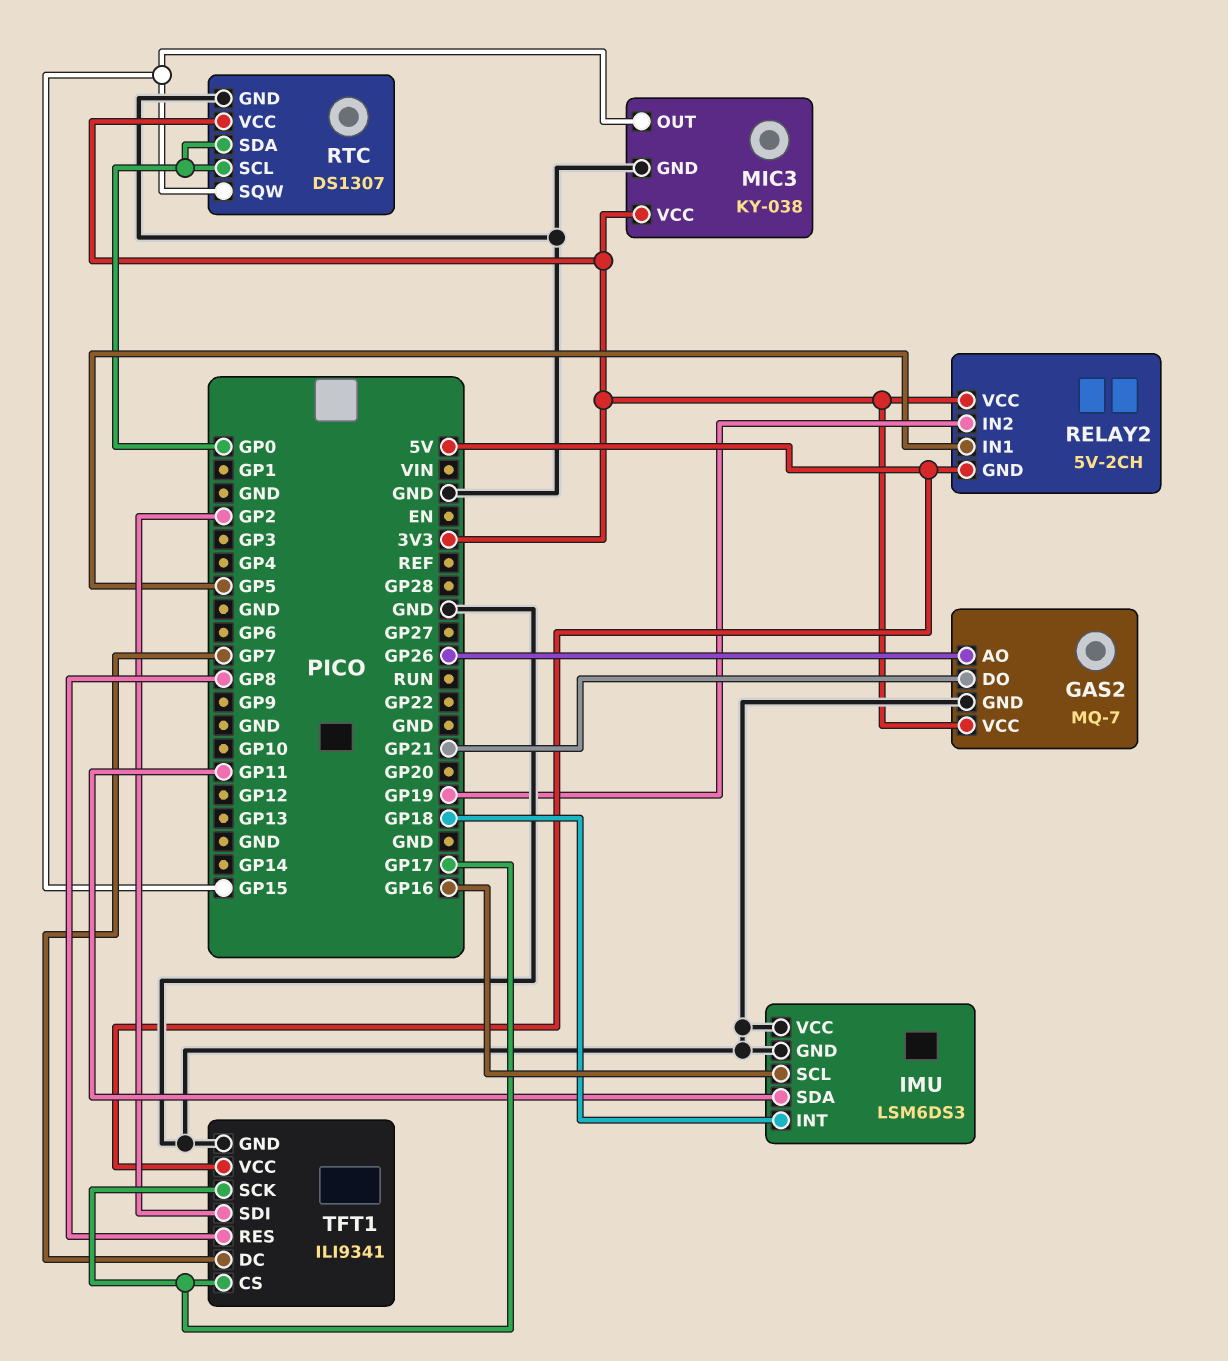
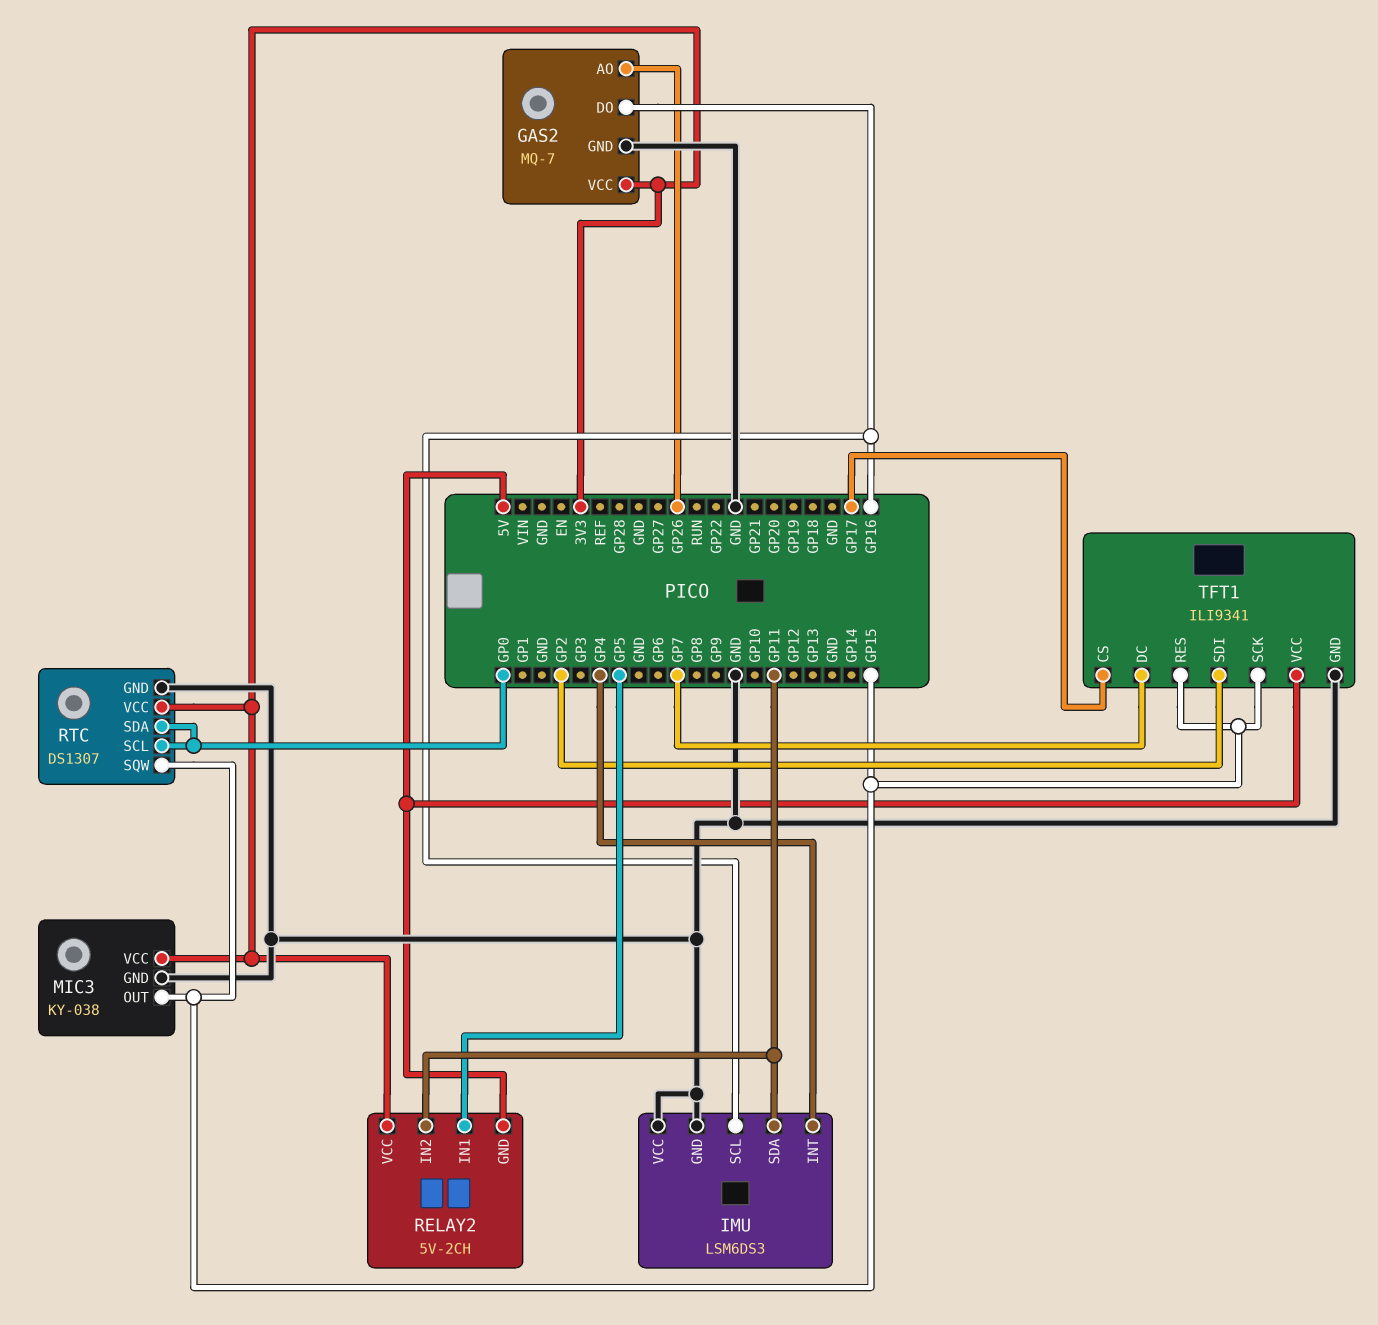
GAS2 pin DO: GP21 -> GP16
IMU pin INT: GP18 -> GP4
RELAY2 pin IN2: GP19 -> GP11
TFT1 pin RES: GP8 -> GP15
TFT1 pin SCK: GP17 -> GP15

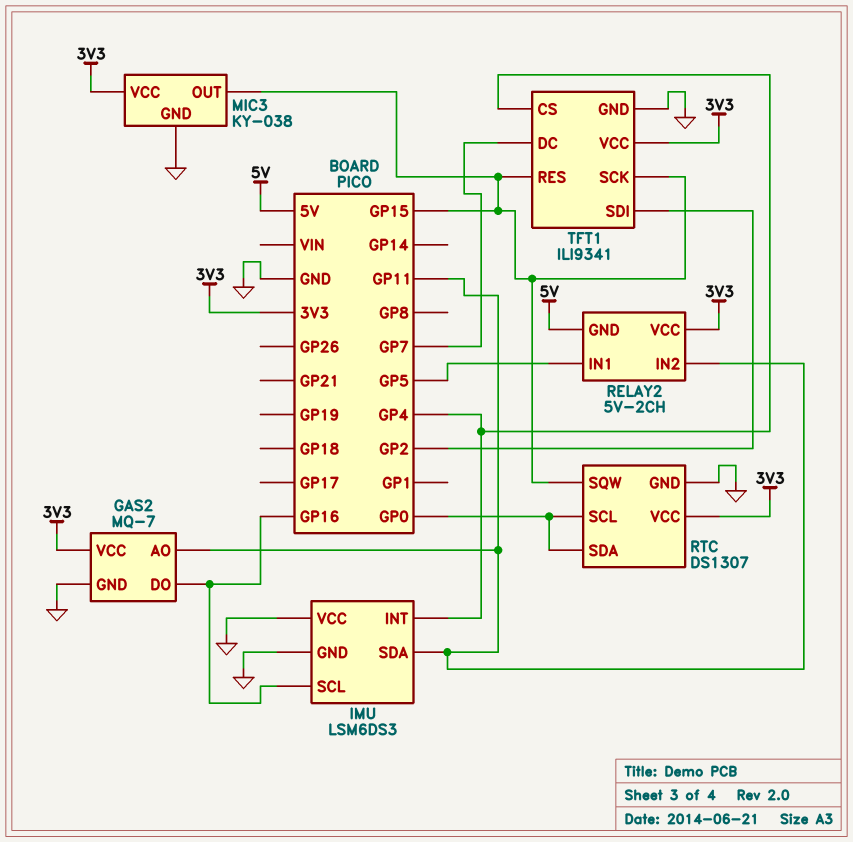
GAS2 pin AO: GP26 -> GP11
TFT1 pin CS: GP17 -> GP4
TFT1 pin VCC: 5V -> 3V3

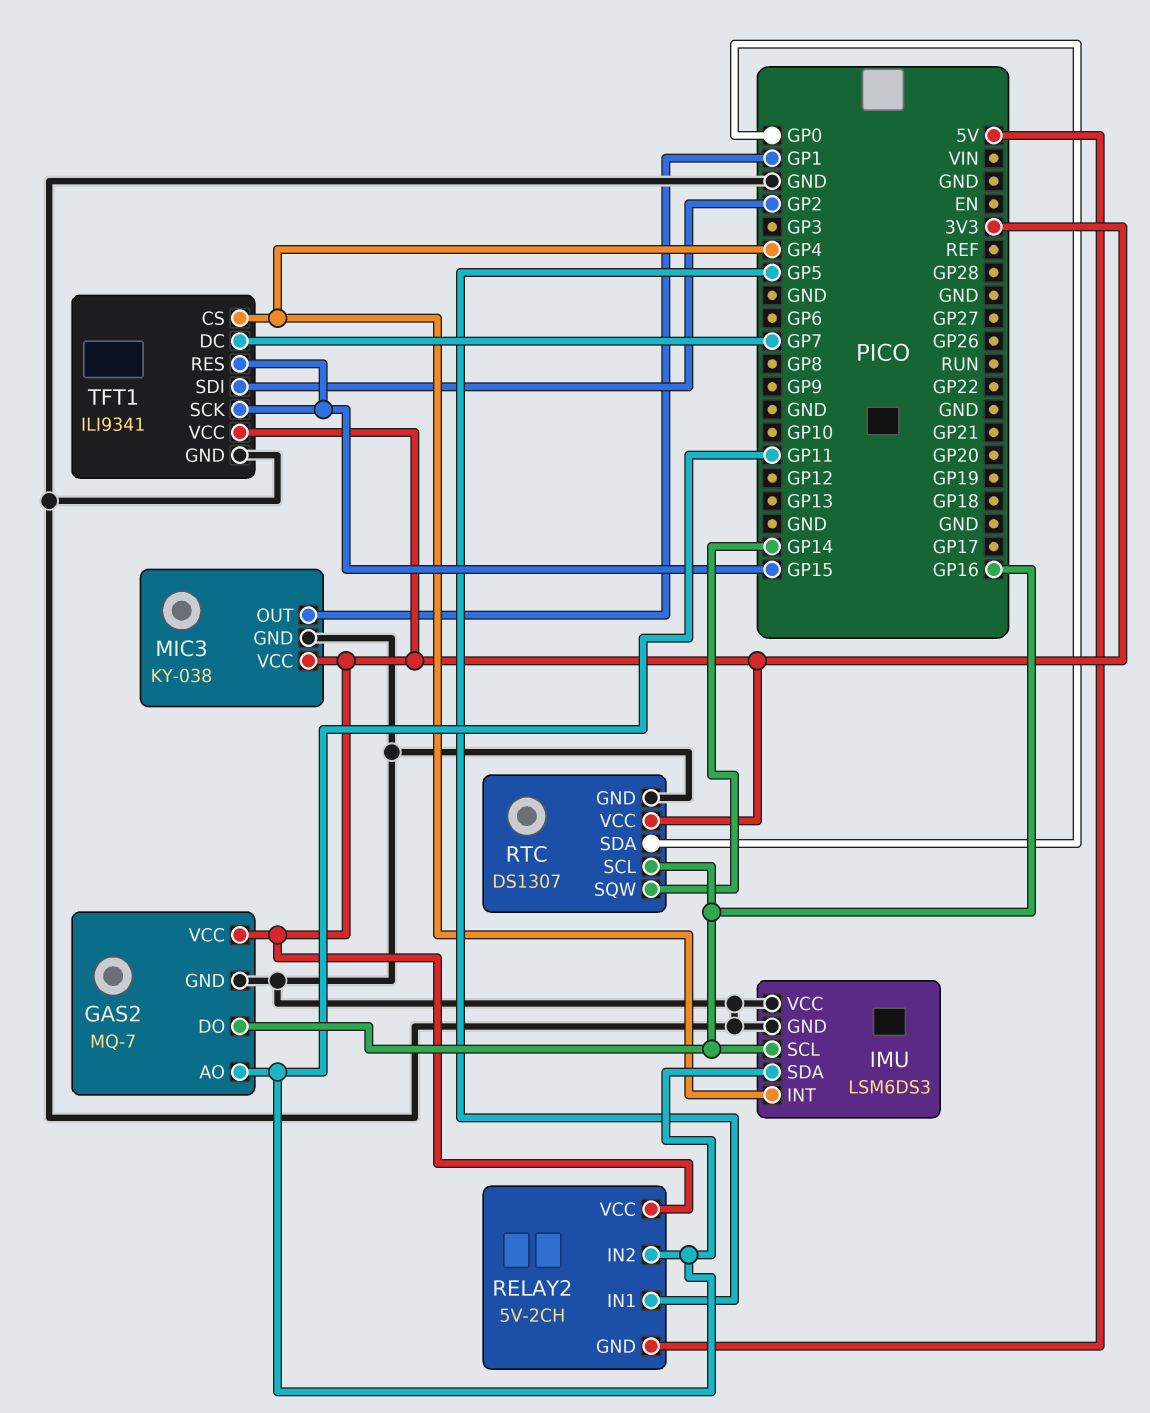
MIC3 pin OUT: GP15 -> GP1
RTC pin SCL: GP0 -> GP16
RTC pin SQW: GP15 -> GP14

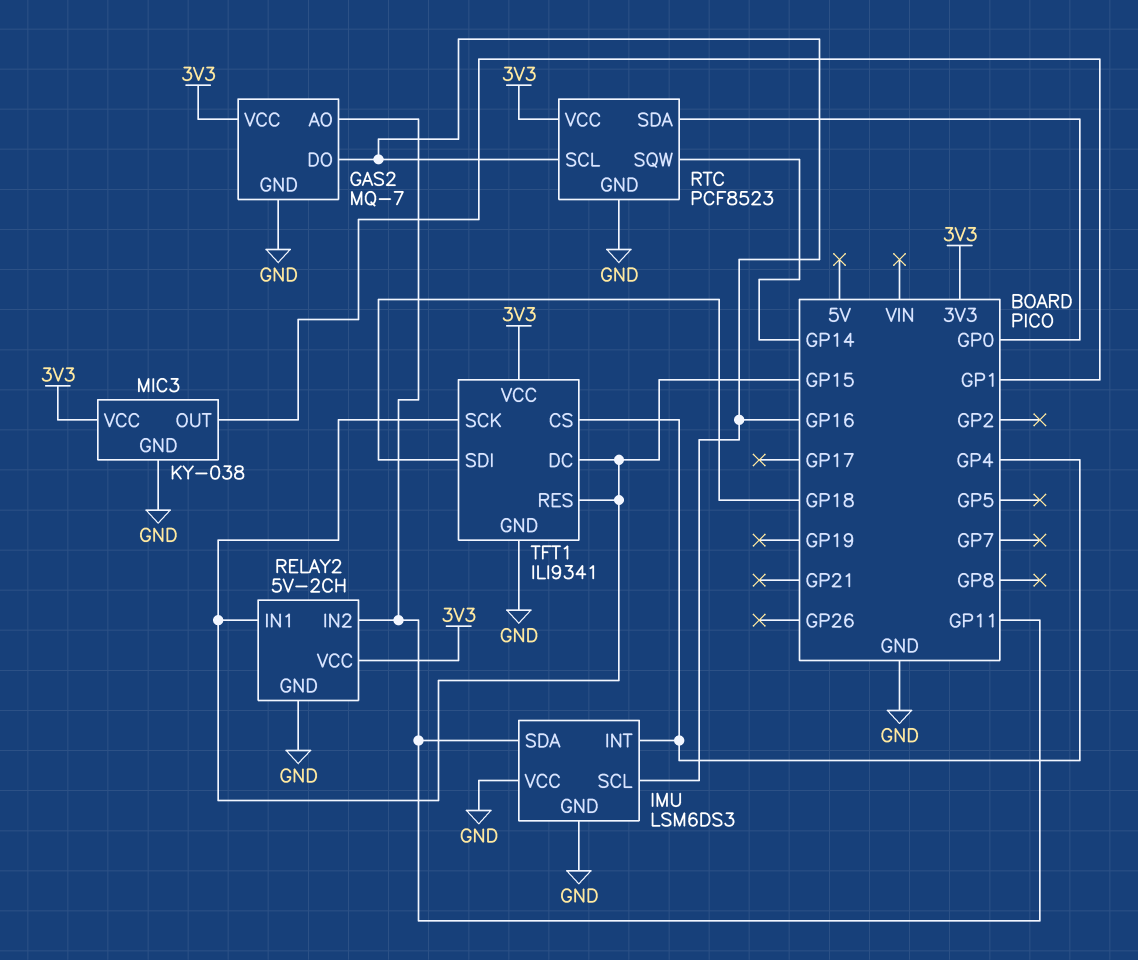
RELAY2 pin GND: 5V -> GND
RELAY2 pin IN1: GP5 -> GP15
RTC: DS1307 -> PCF8523
TFT1 pin DC: GP7 -> GP15
TFT1 pin SDI: GP2 -> GP18

